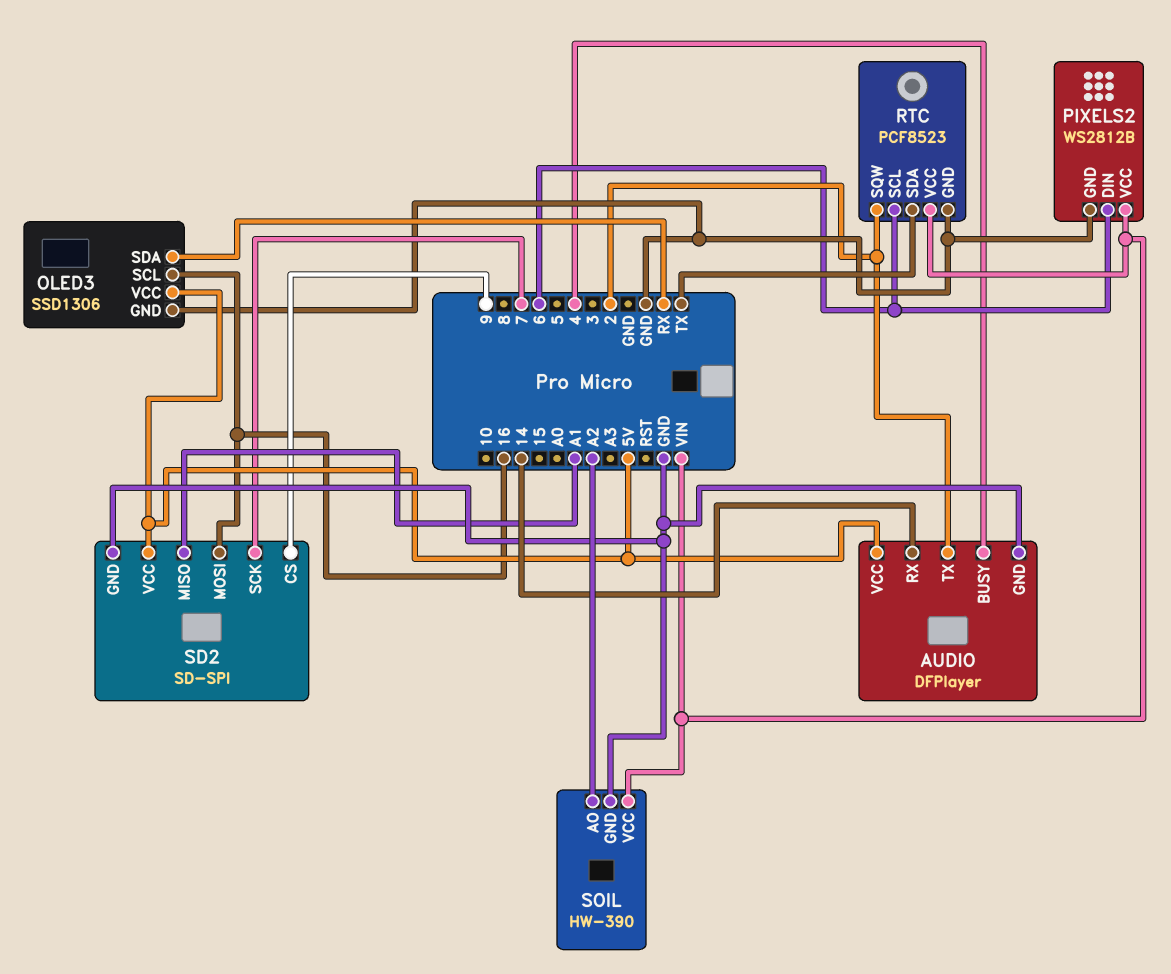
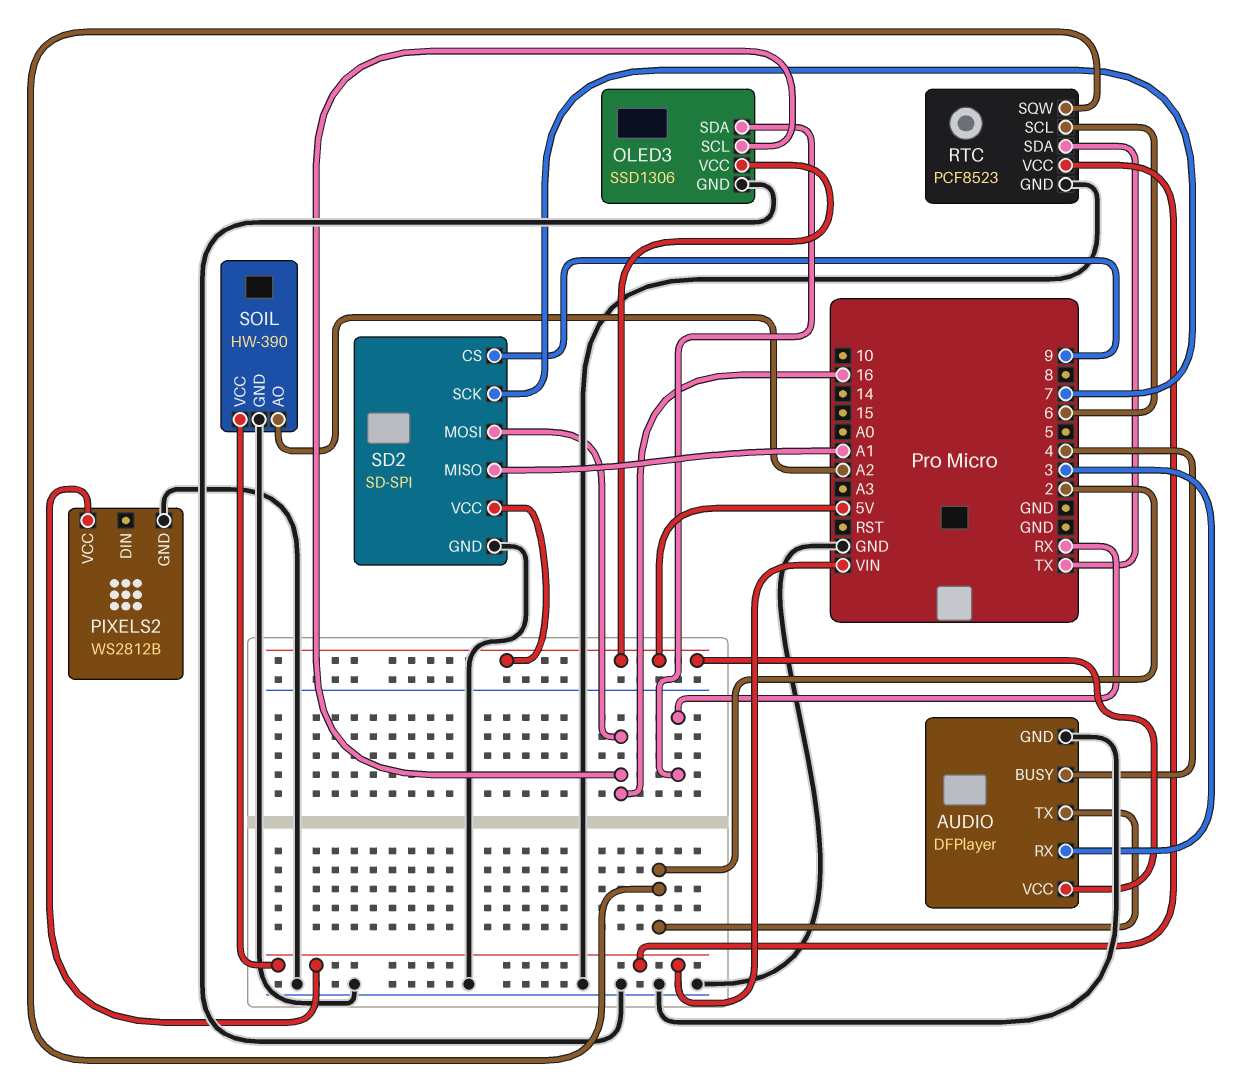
AUDIO pin RX: 14 -> 3
PIXELS2 pin DIN: 6 -> none

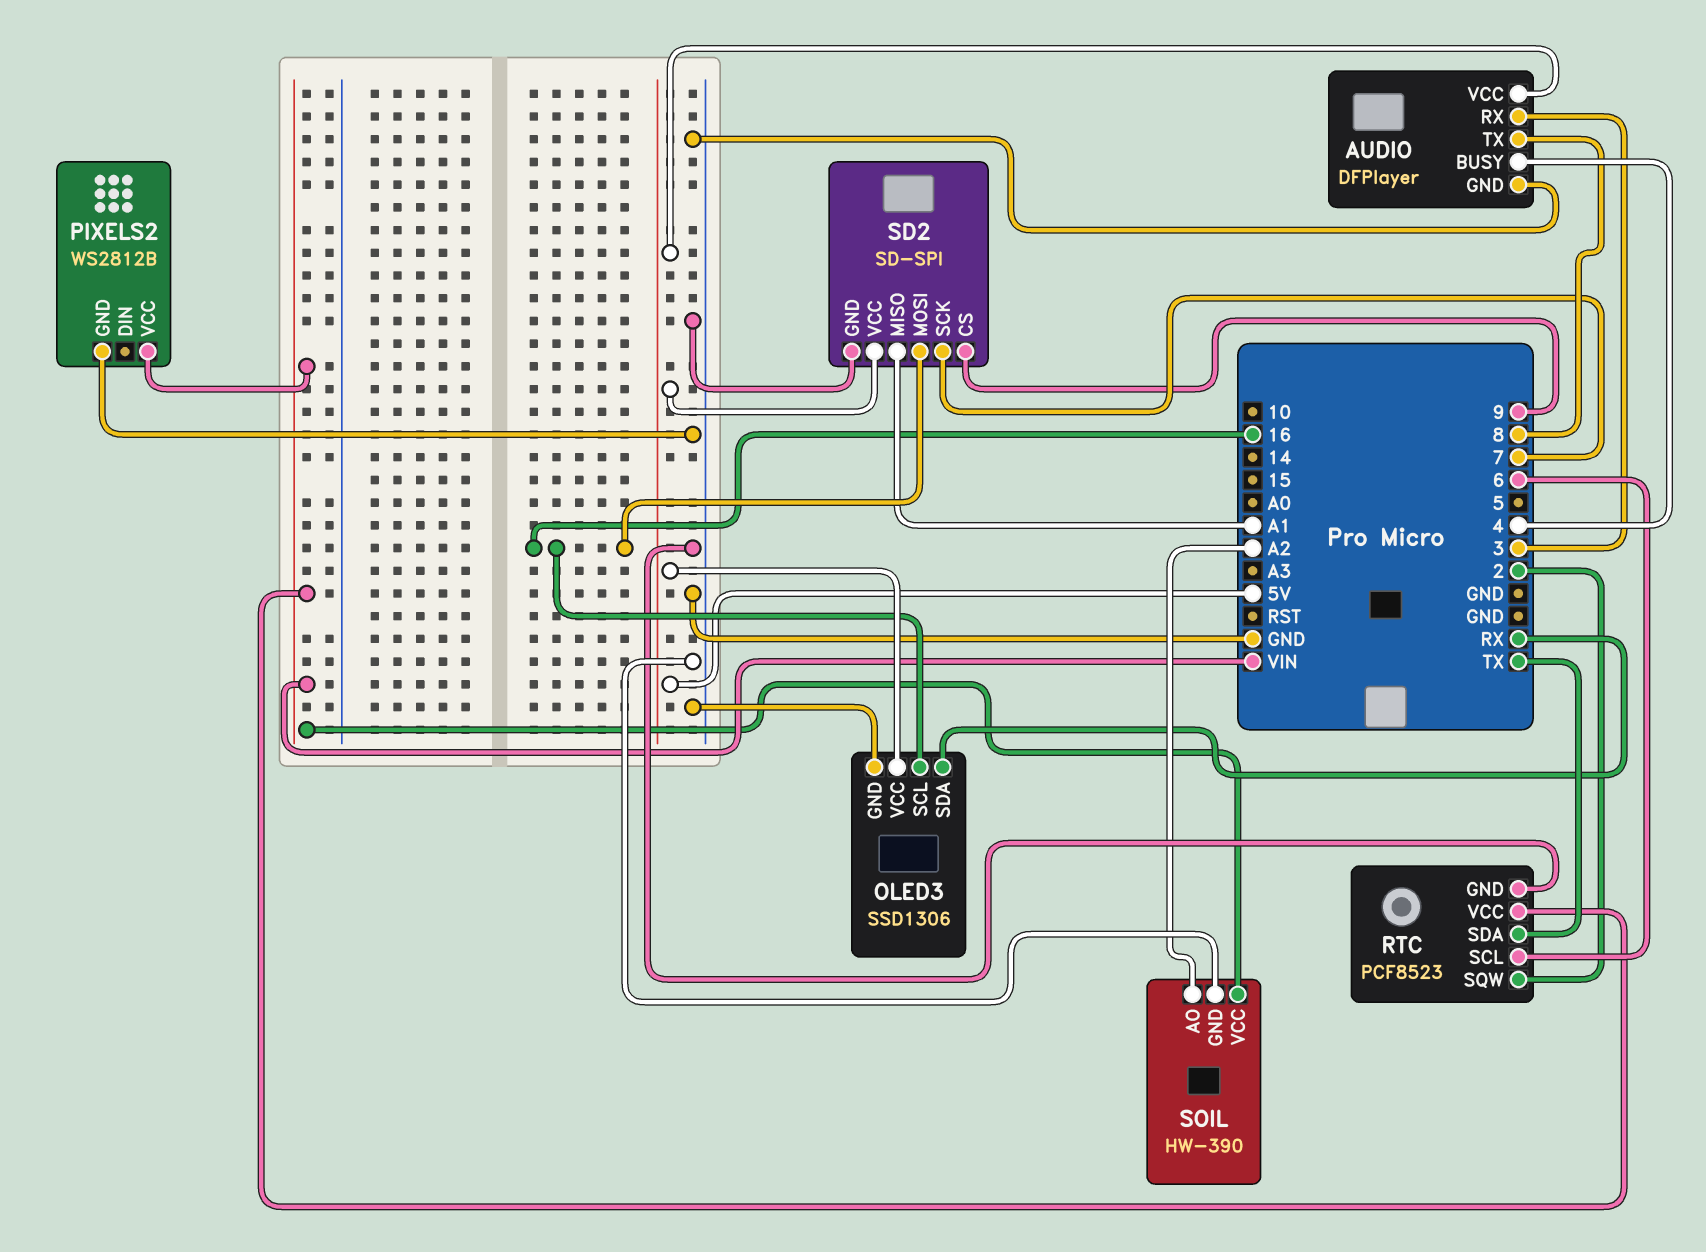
AUDIO pin TX: 2 -> 8

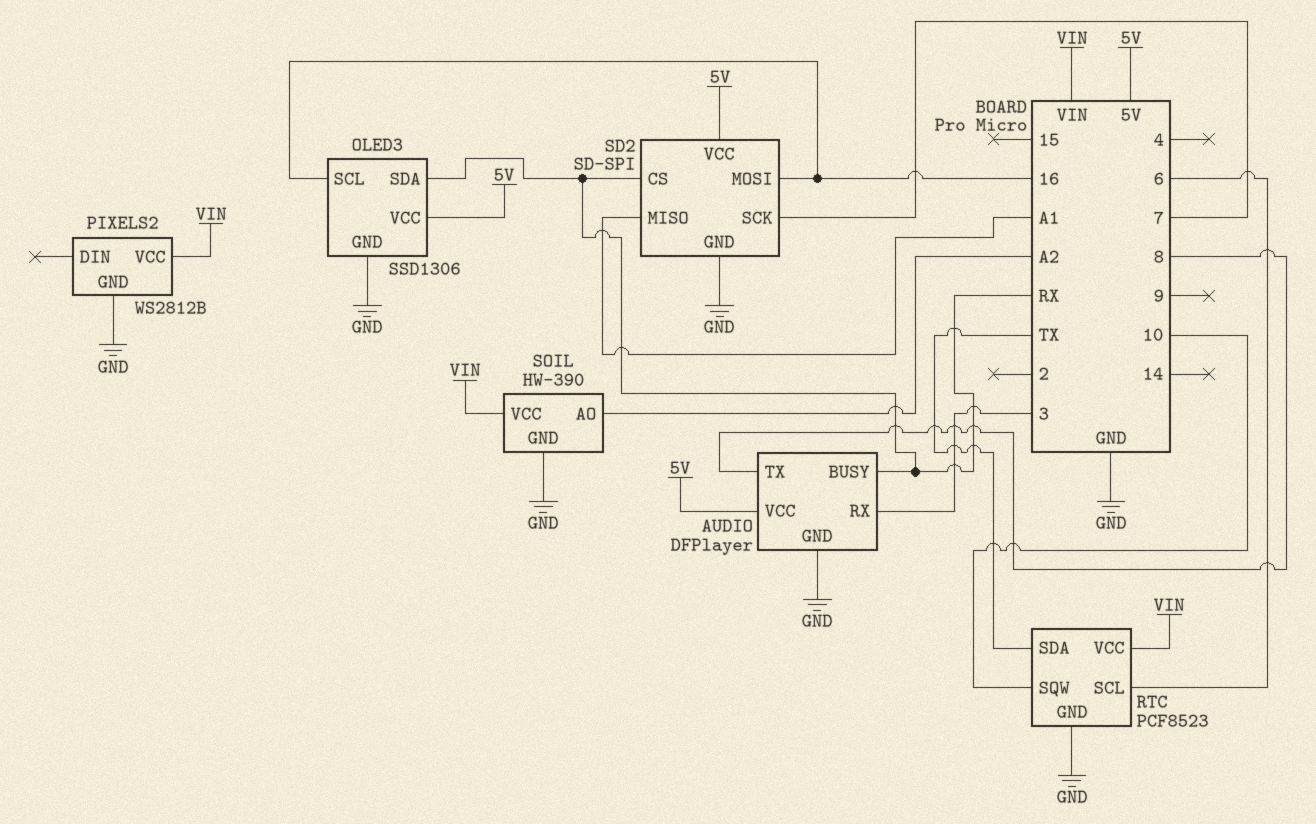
AUDIO pin BUSY: 4 -> RX
RTC pin SQW: 2 -> 10
SD2 pin CS: 9 -> RX

